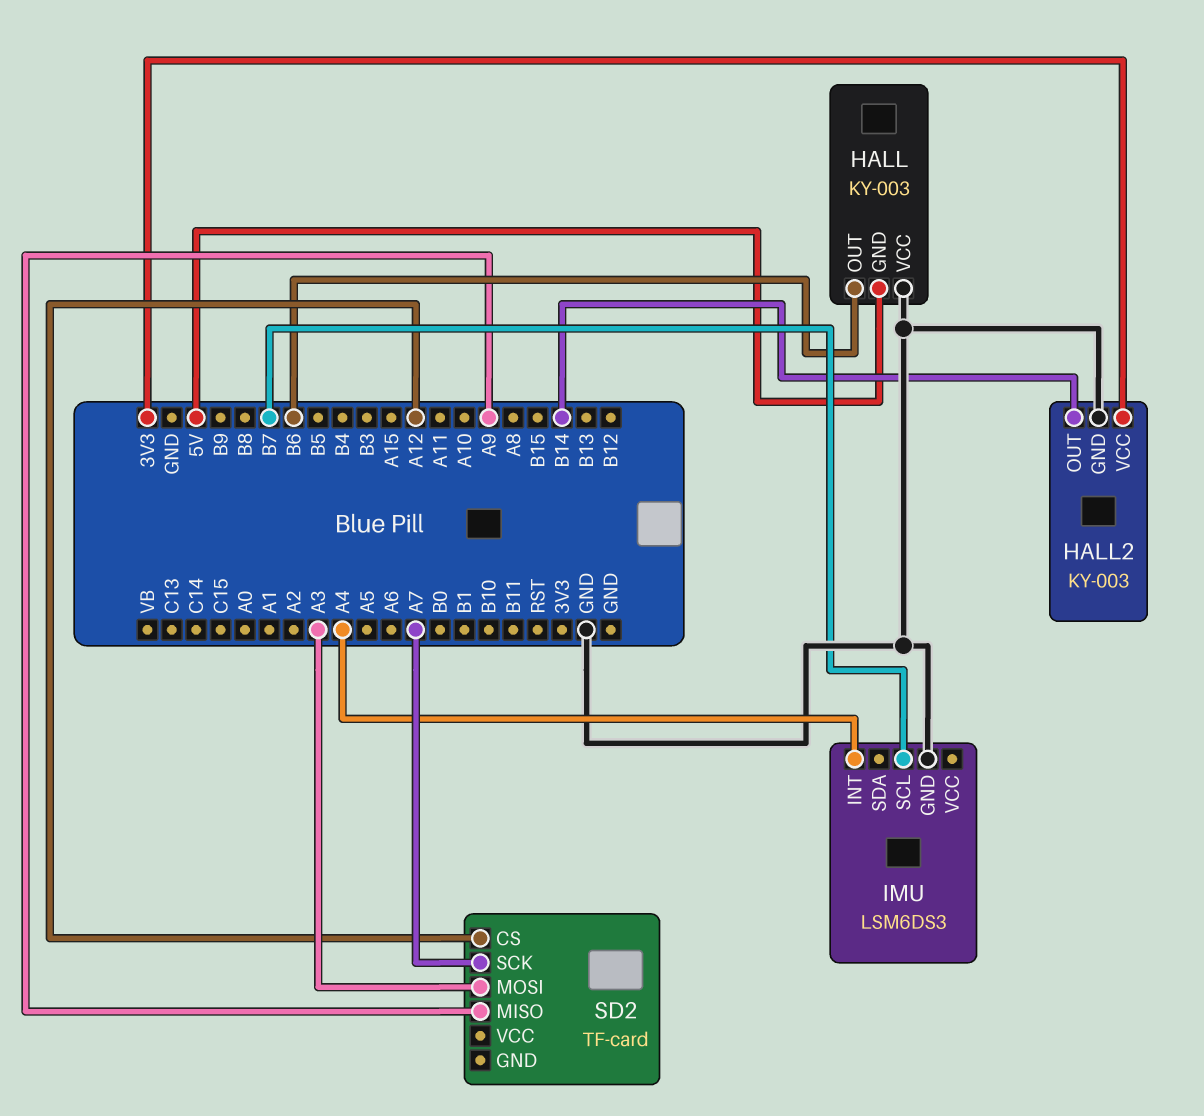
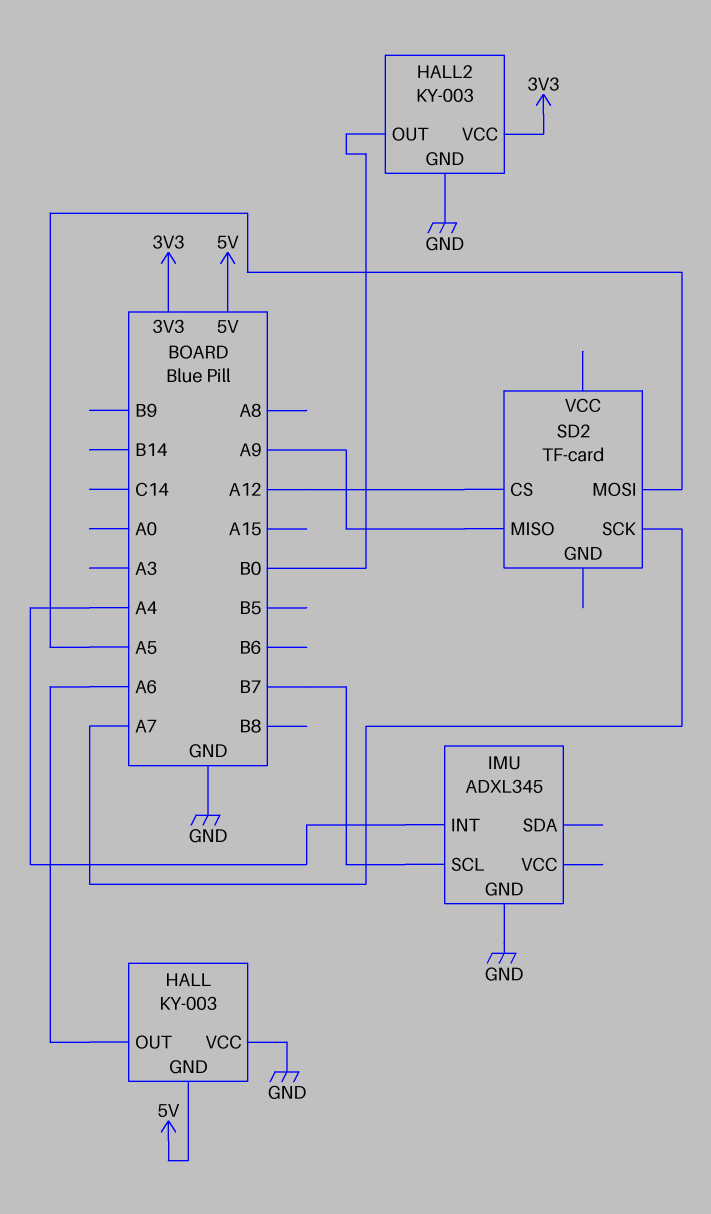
HALL pin OUT: B6 -> A6
HALL2 pin OUT: B14 -> B0
IMU: LSM6DS3 -> ADXL345
SD2 pin MOSI: A3 -> A5

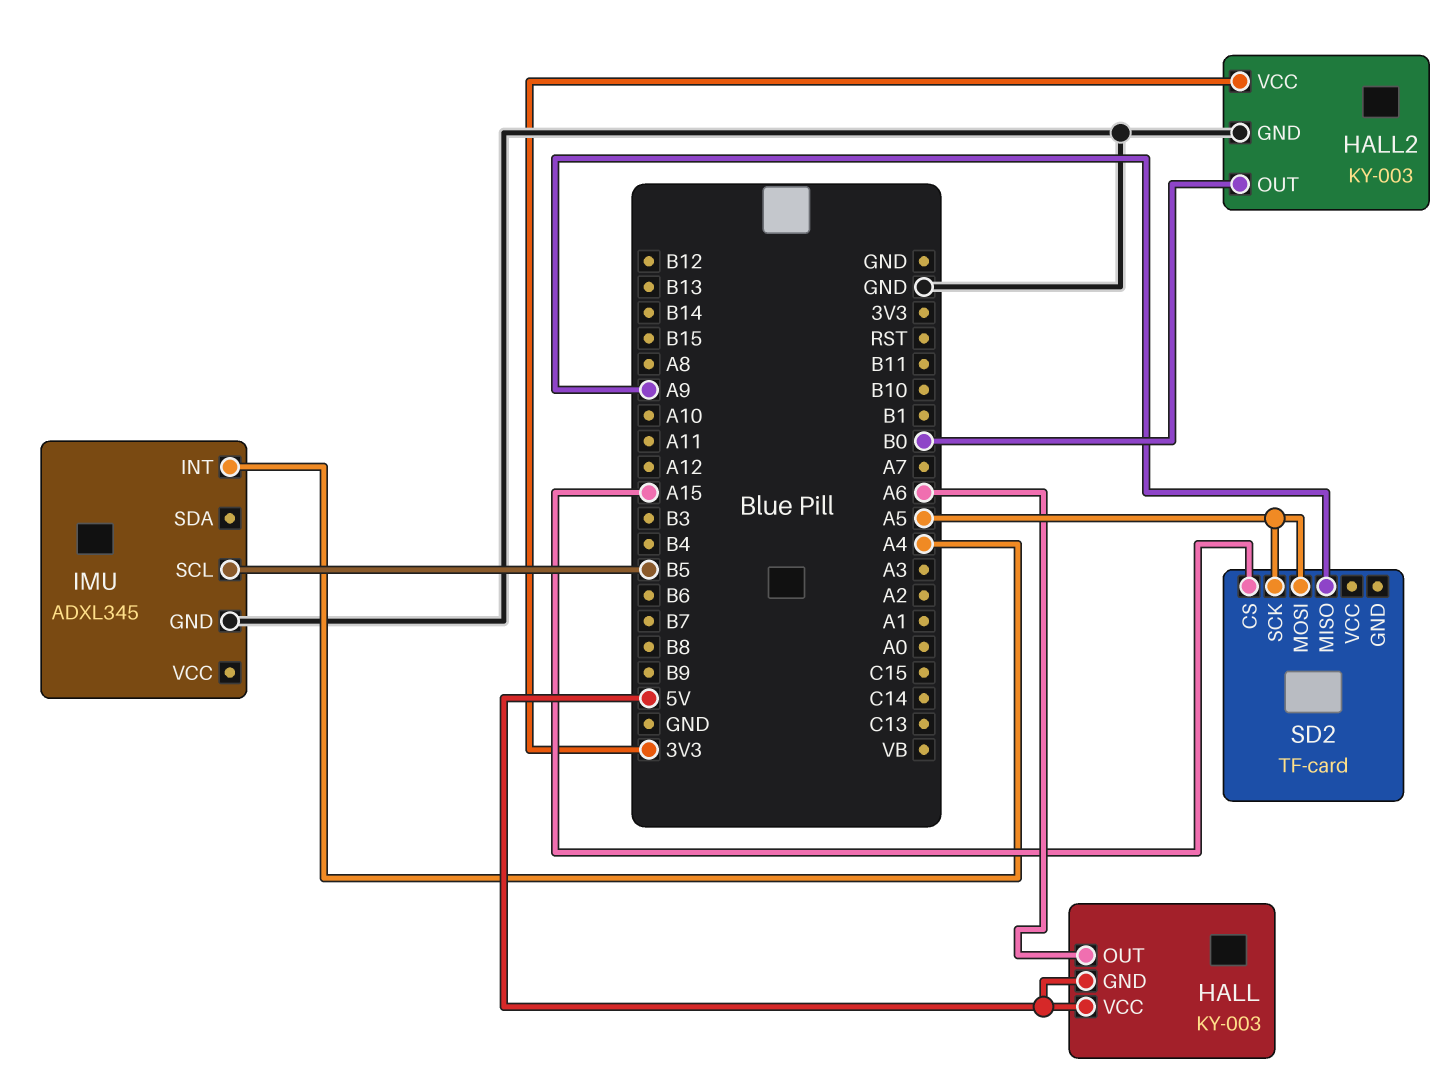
HALL pin VCC: GND -> 5V
IMU pin SCL: B7 -> B5
SD2 pin CS: A12 -> A15
SD2 pin SCK: A7 -> A5

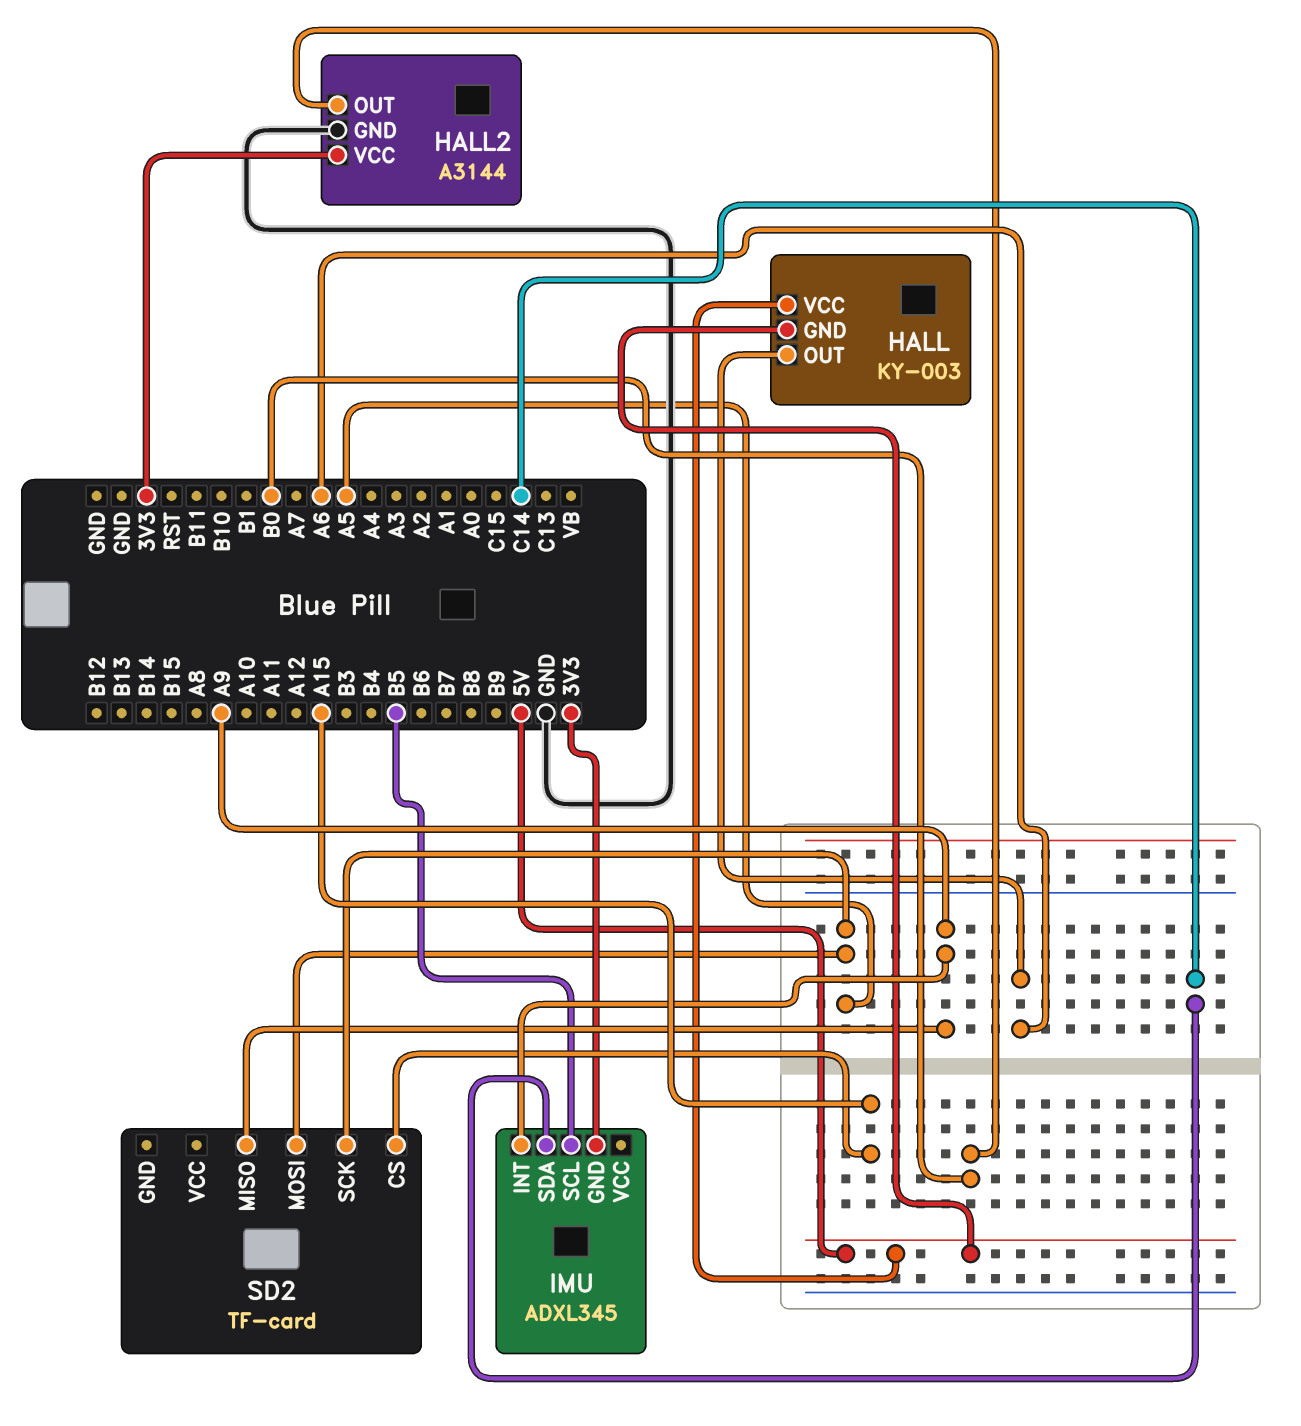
HALL2: KY-003 -> A3144
IMU pin GND: GND -> 3V3
IMU pin INT: A4 -> A9
IMU pin SDA: none -> C14

